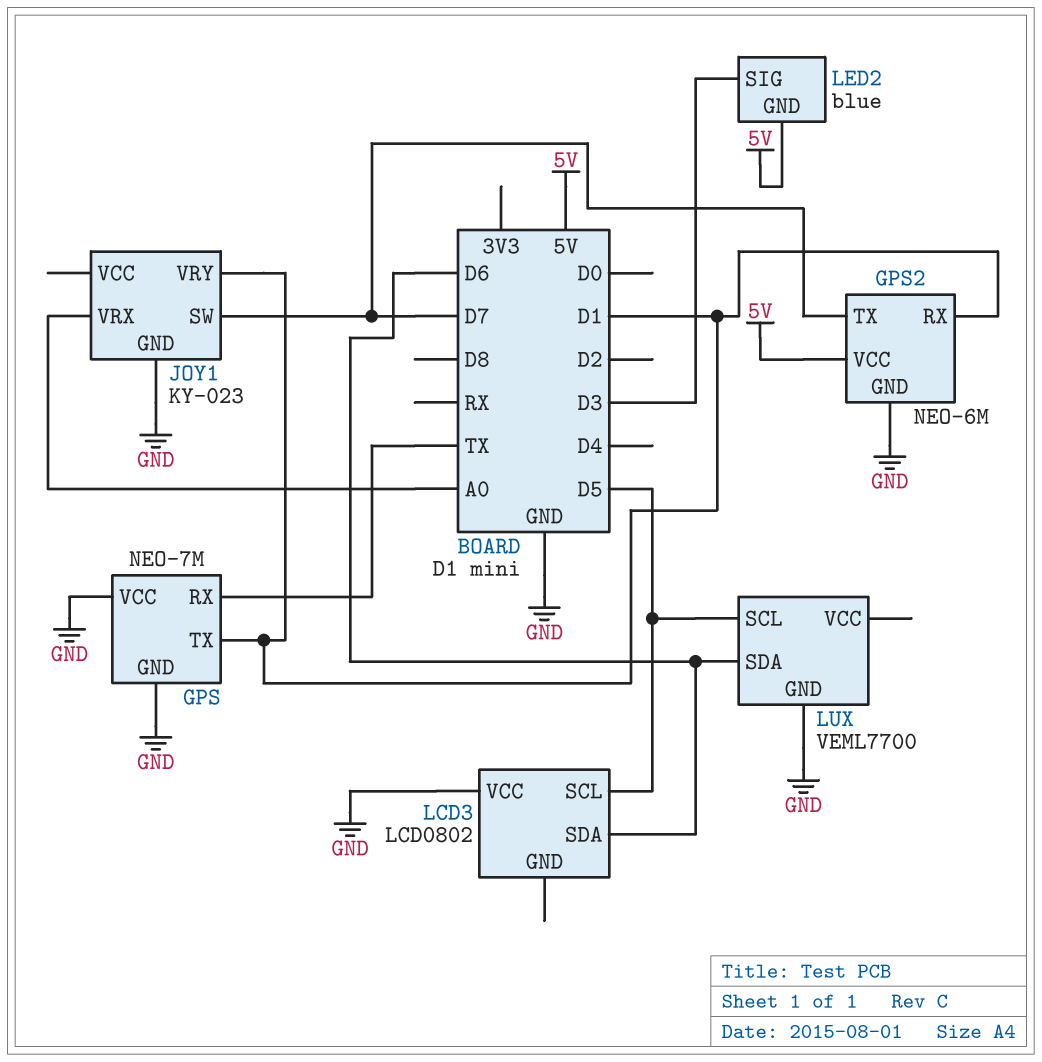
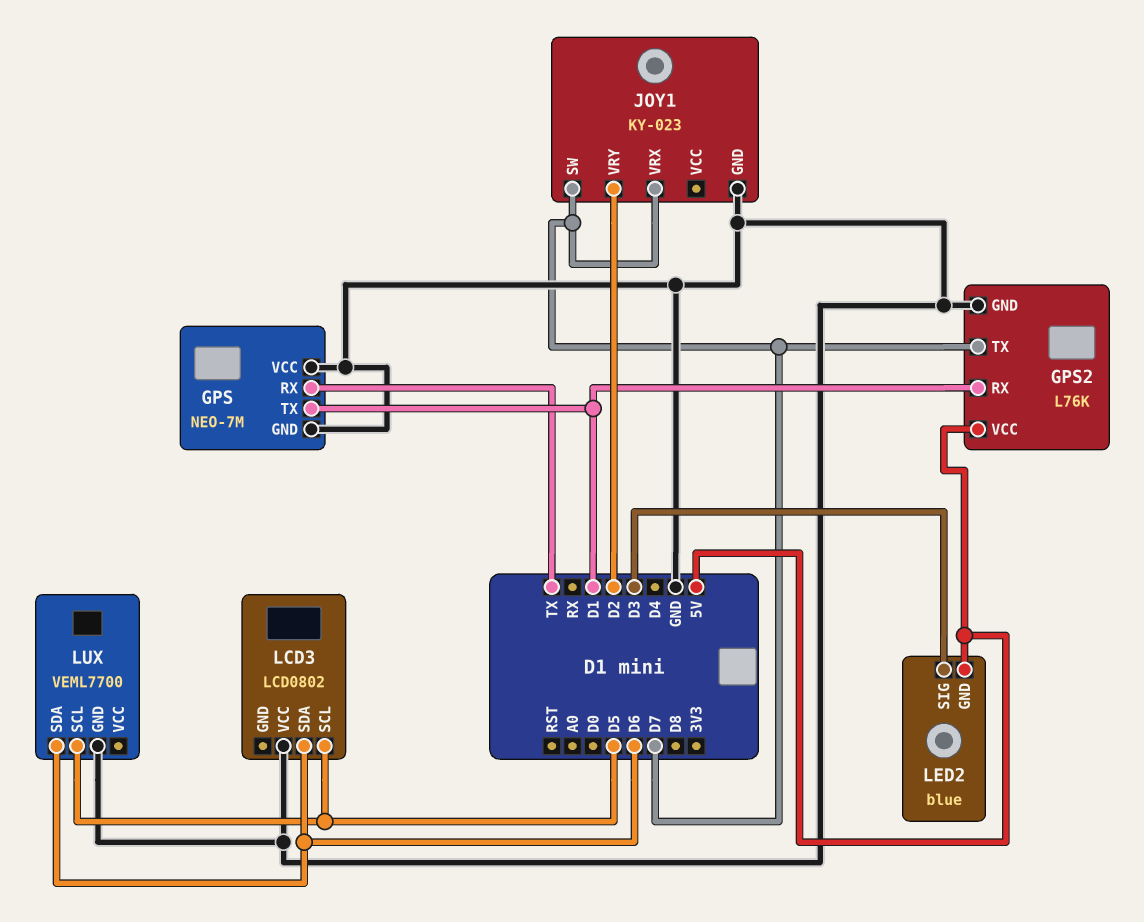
GPS2: NEO-6M -> L76K
JOY1 pin VRX: A0 -> D7
JOY1 pin VRY: D1 -> D2

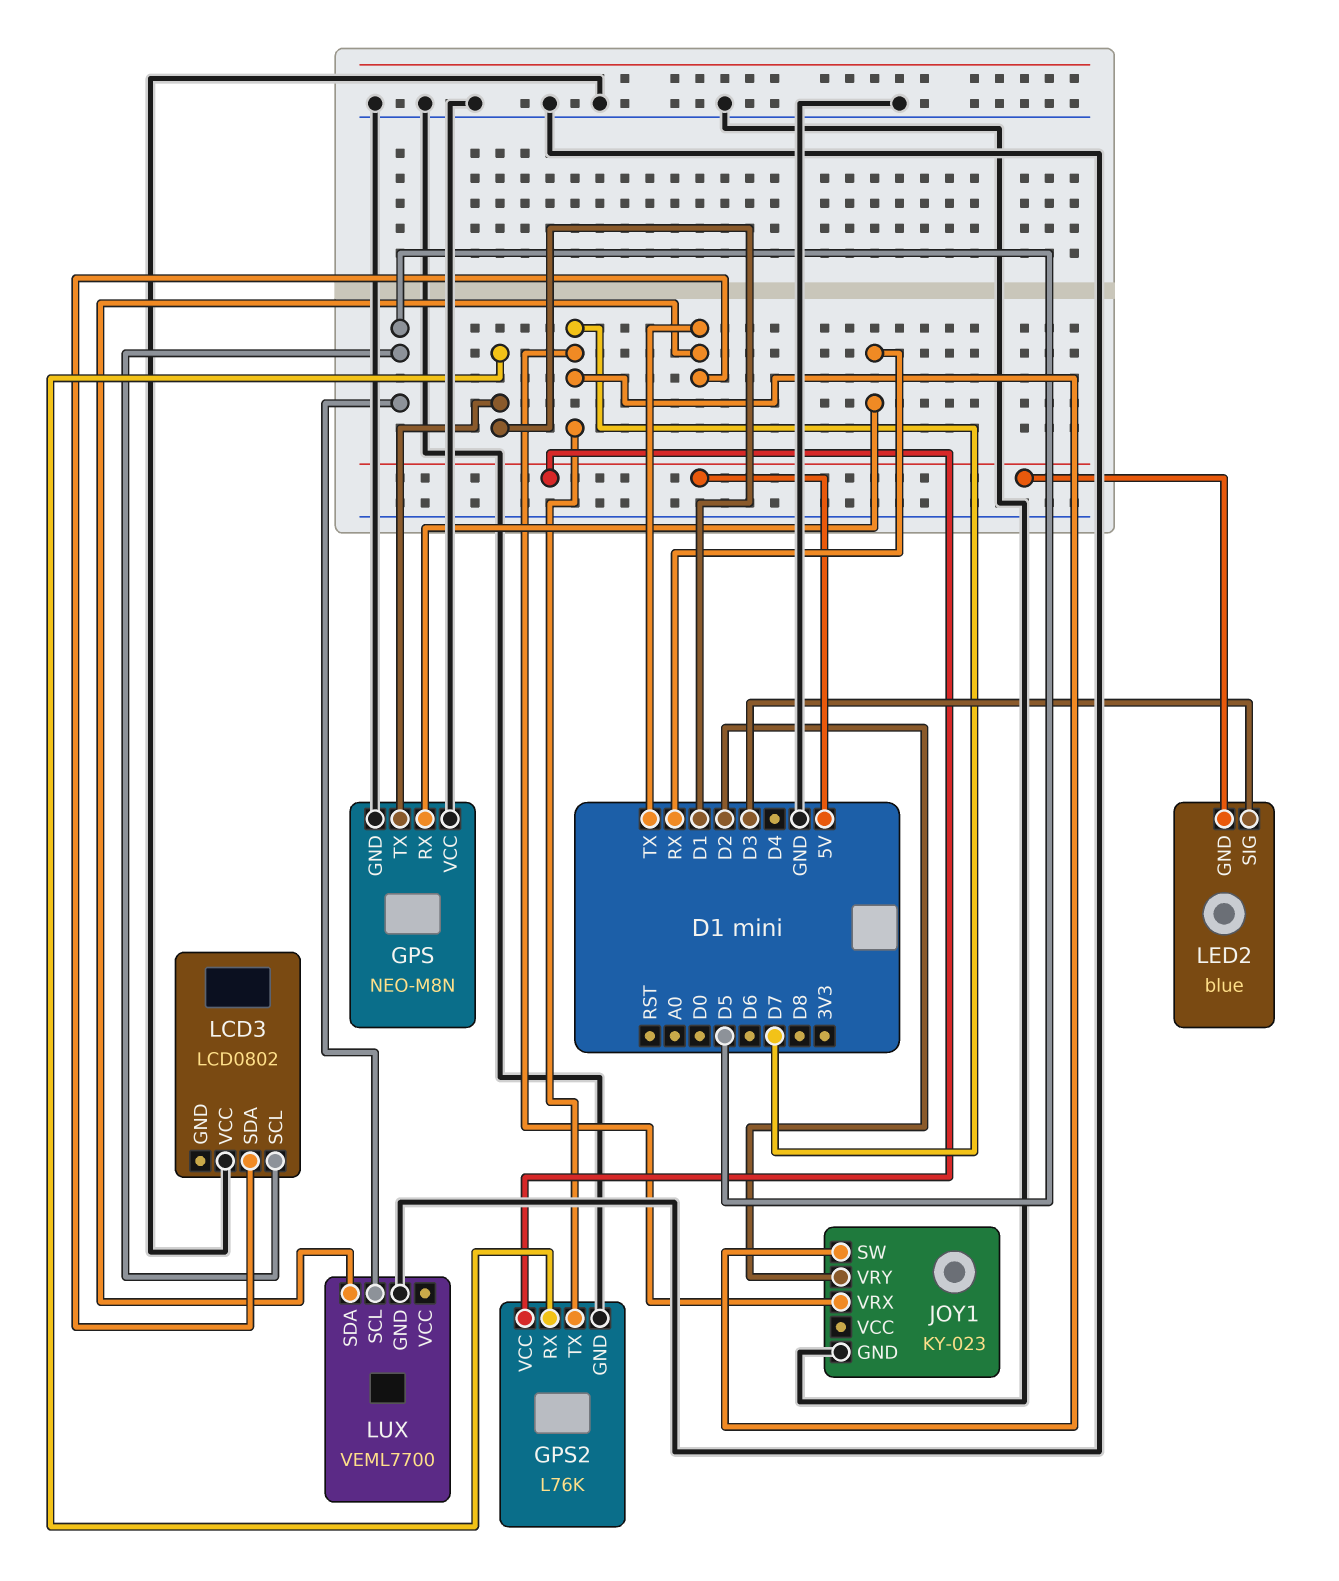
GPS: NEO-7M -> NEO-M8N
GPS pin RX: TX -> RX
LCD3 pin SDA: D6 -> TX
LUX pin SDA: D6 -> TX

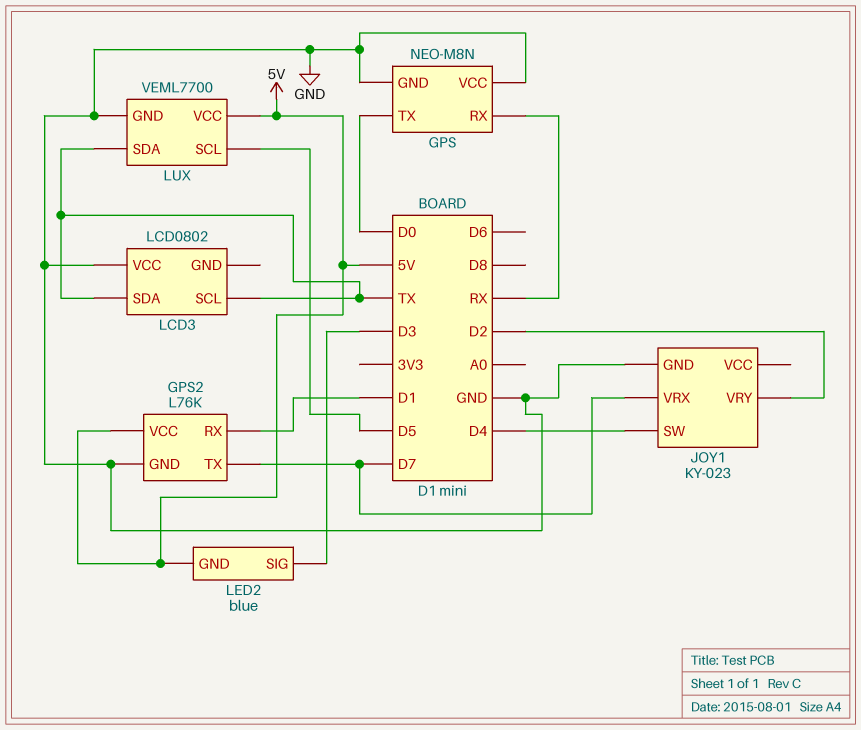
GPS pin TX: D1 -> D0
JOY1 pin SW: D7 -> D4
LCD3 pin SCL: D5 -> TX
LUX pin VCC: none -> 5V

